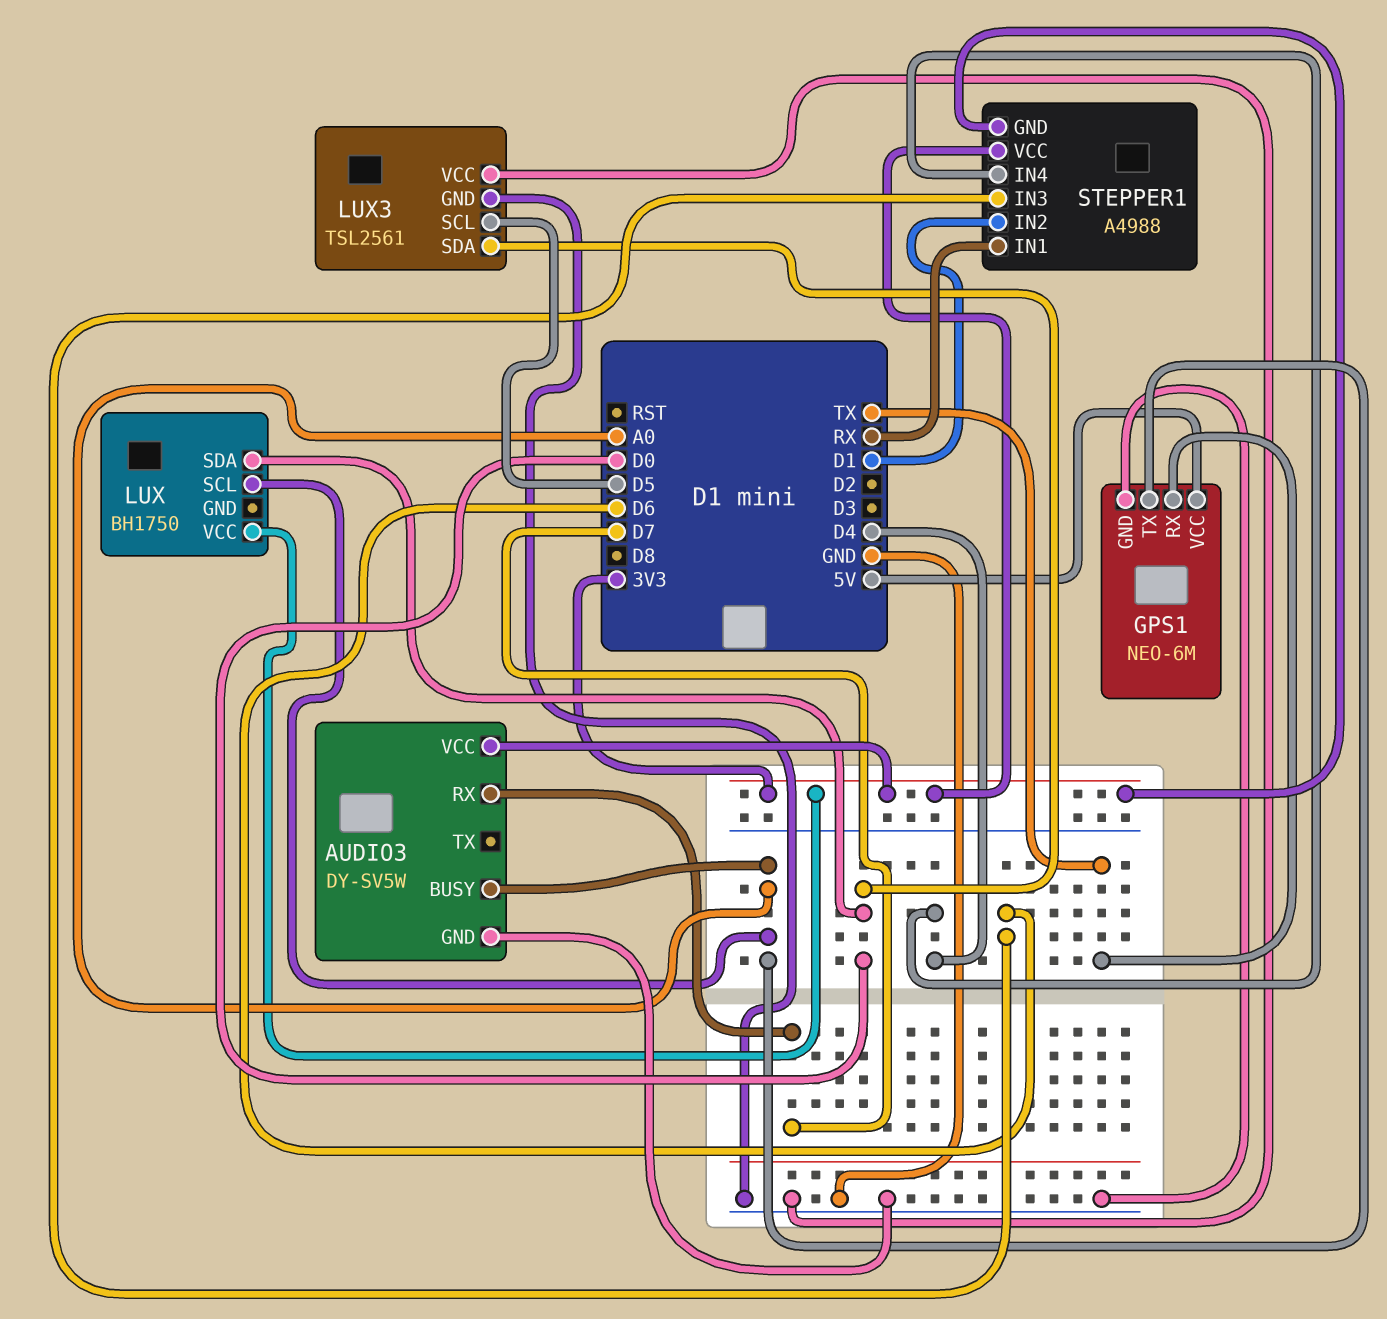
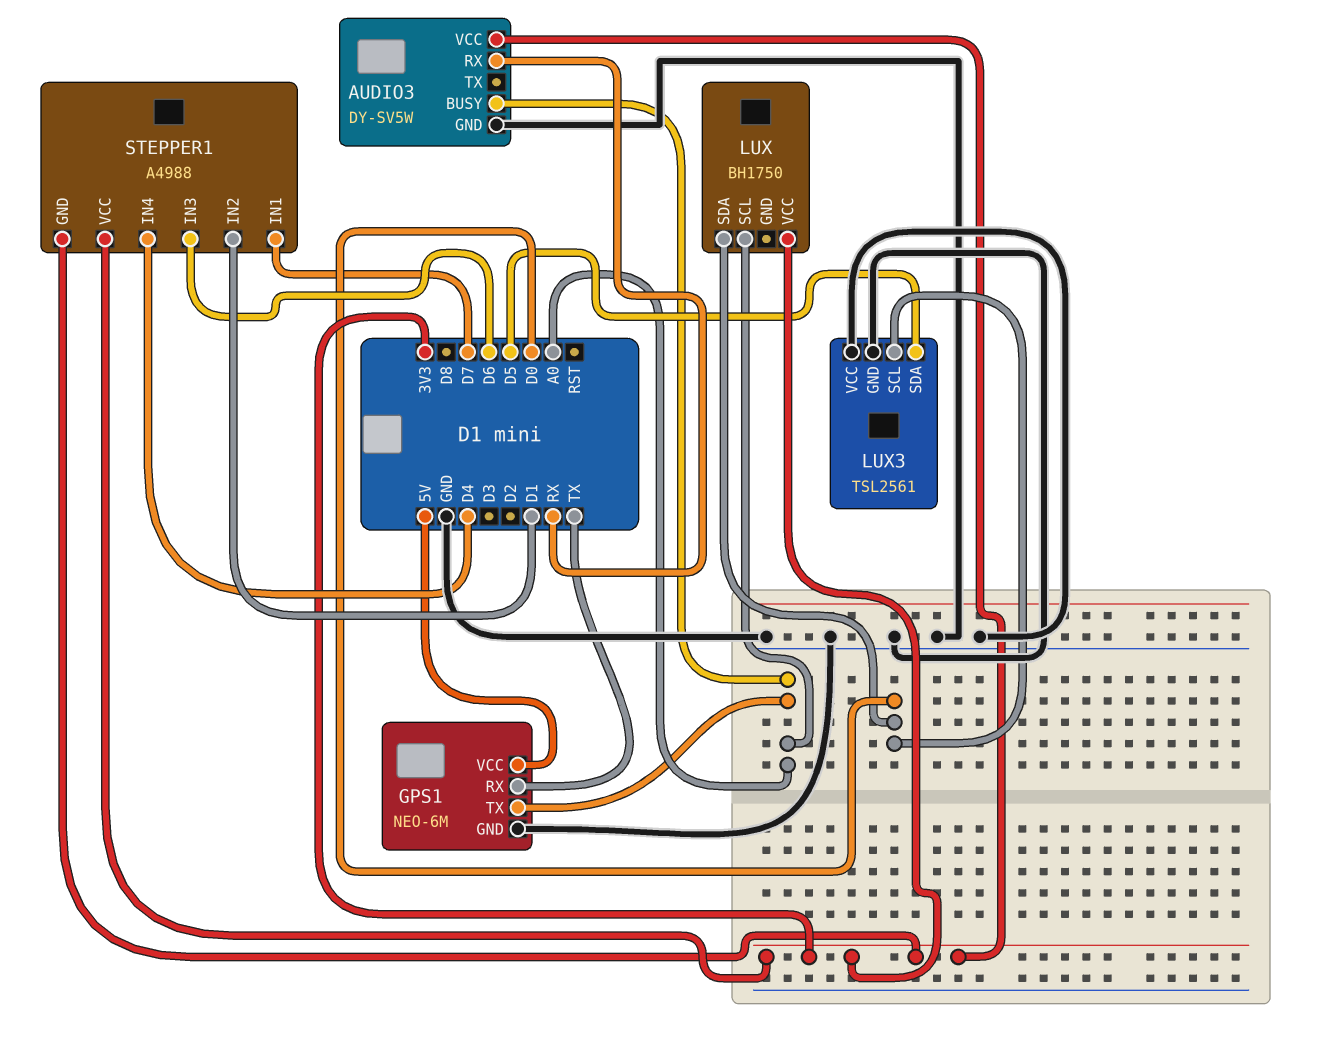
AUDIO3 pin RX: D7 -> RX
LUX3 pin SCL: D5 -> D0
LUX3 pin SDA: D0 -> D5
STEPPER1 pin IN1: RX -> D7

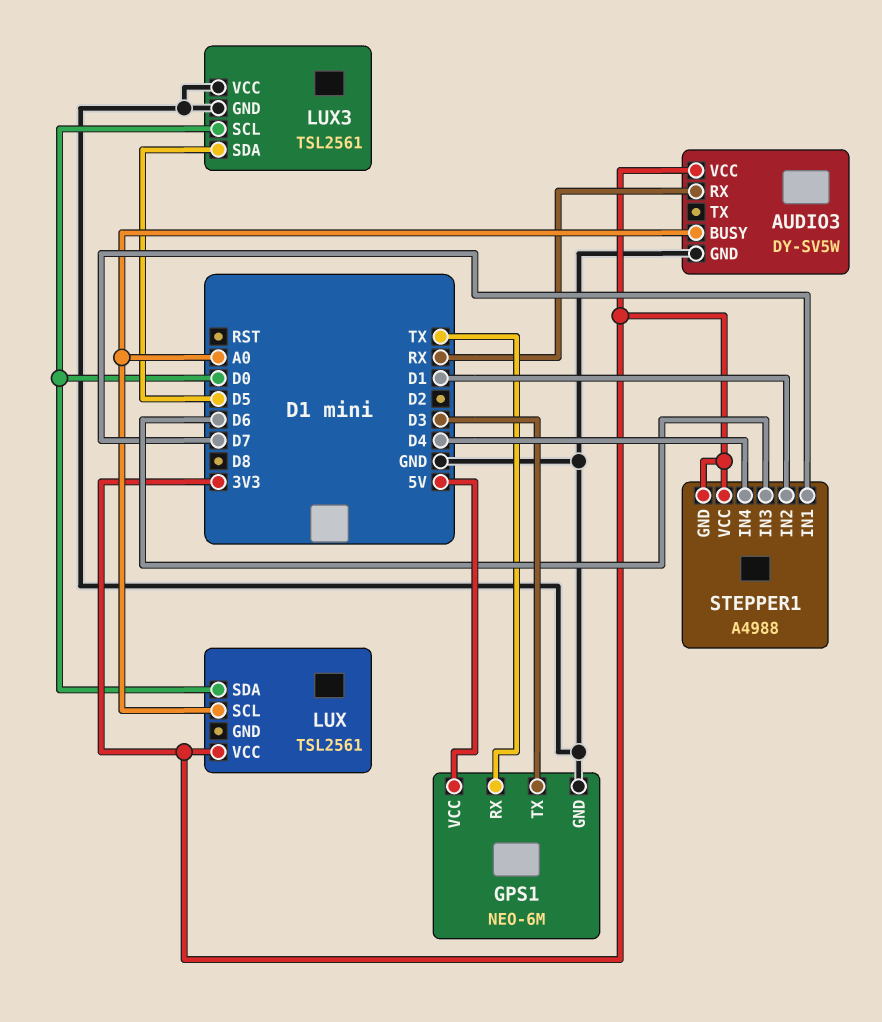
GPS1 pin TX: A0 -> D3
LUX: BH1750 -> TSL2561

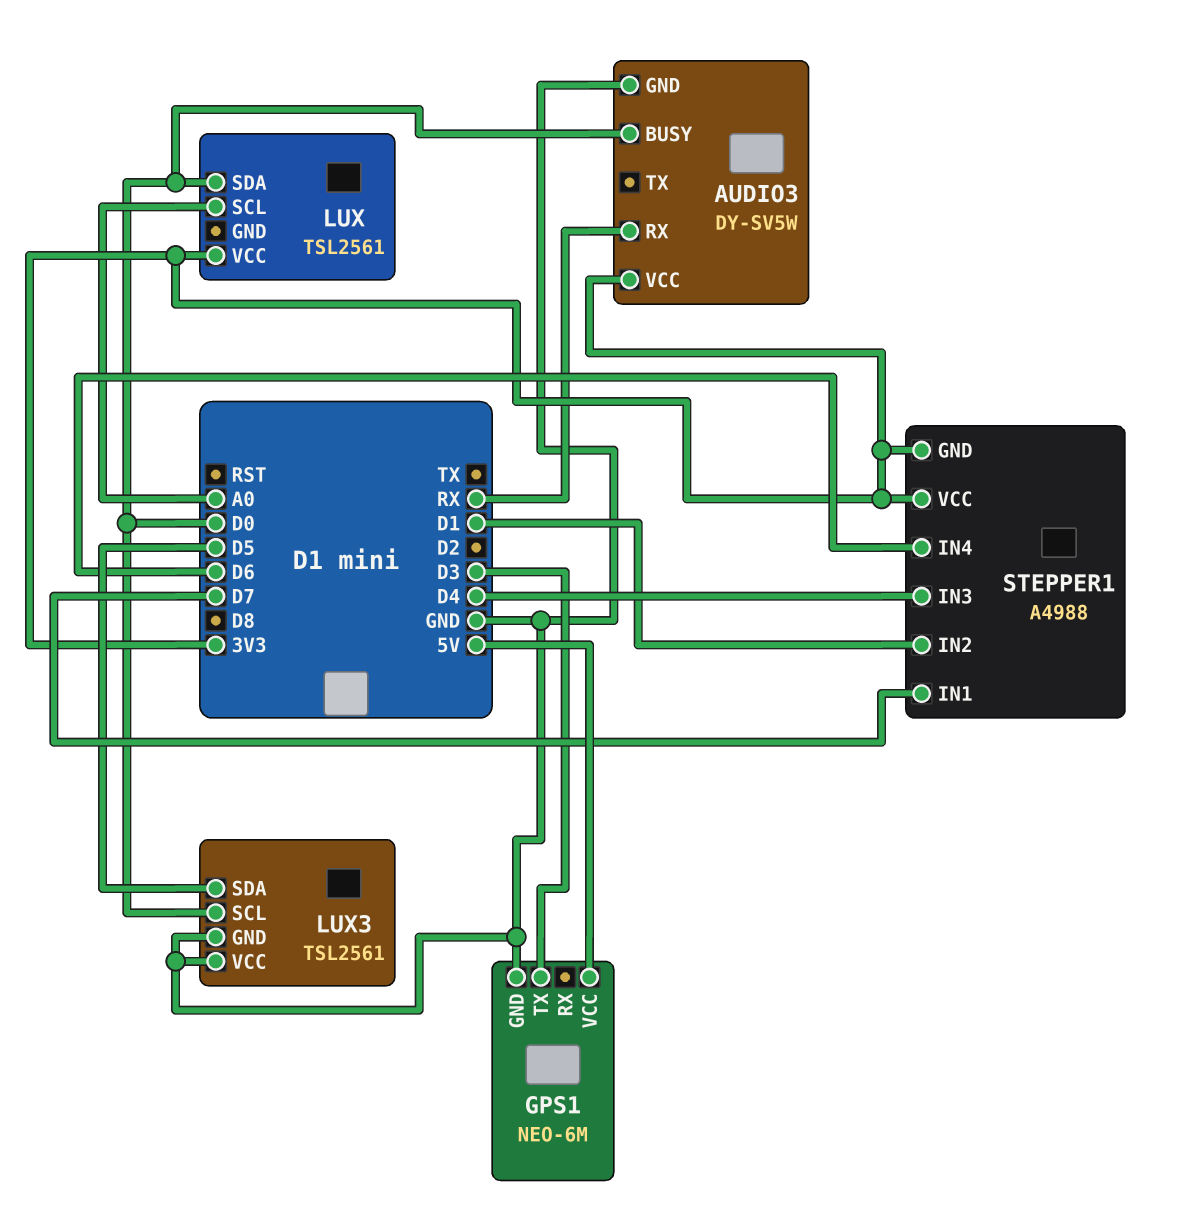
AUDIO3 pin BUSY: A0 -> D0
GPS1 pin RX: TX -> none
STEPPER1 pin IN3: D6 -> D4
STEPPER1 pin IN4: D4 -> D6

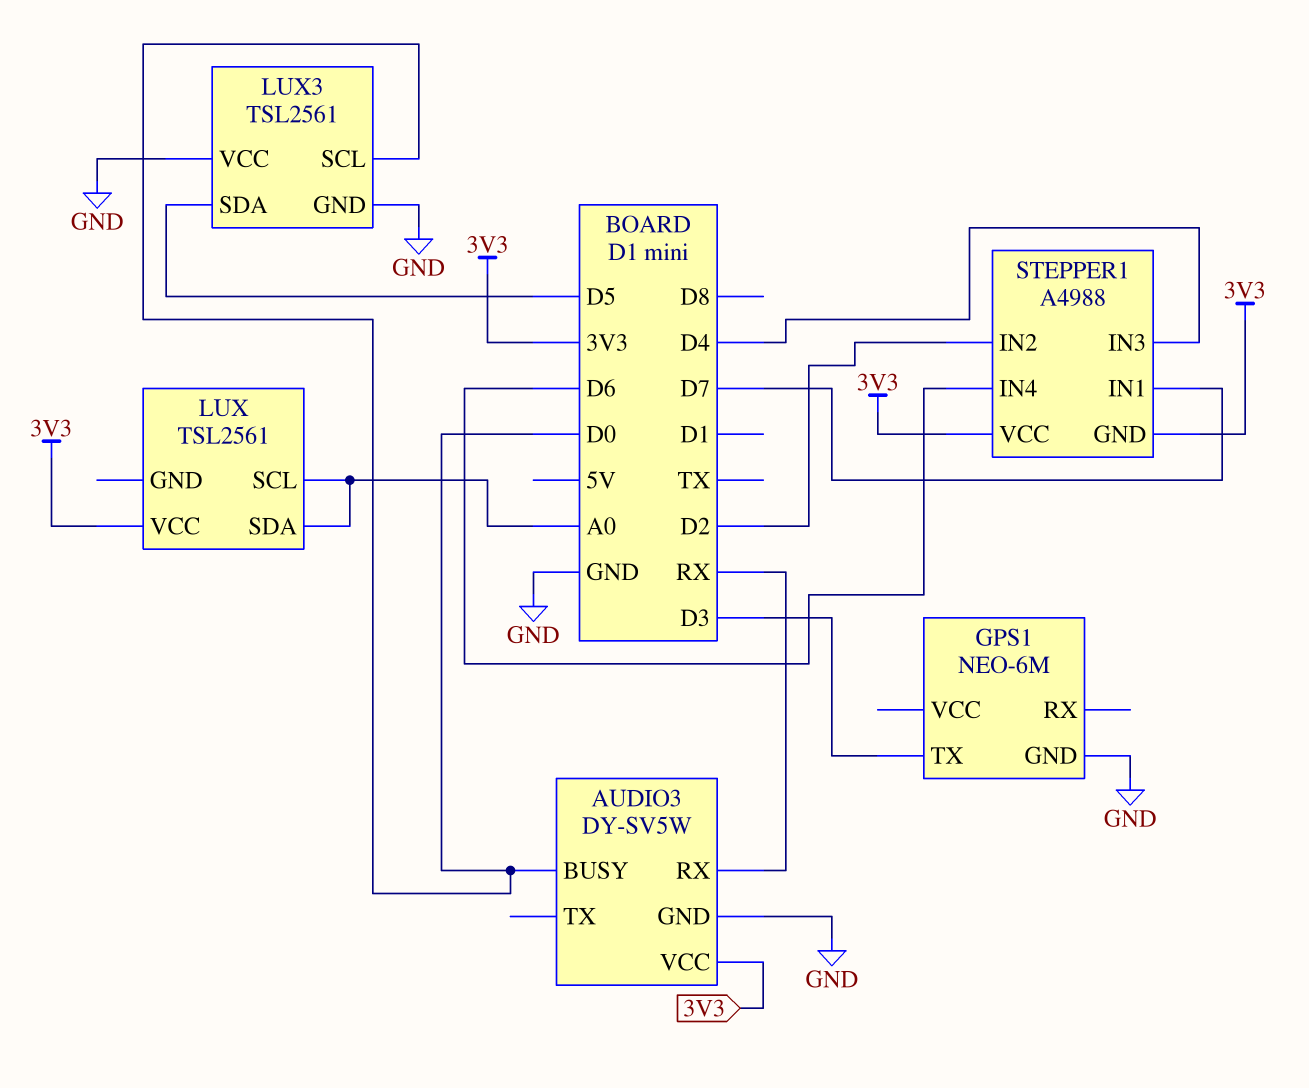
GPS1 pin VCC: 5V -> none
LUX pin SDA: D0 -> A0
STEPPER1 pin IN2: D1 -> D2

